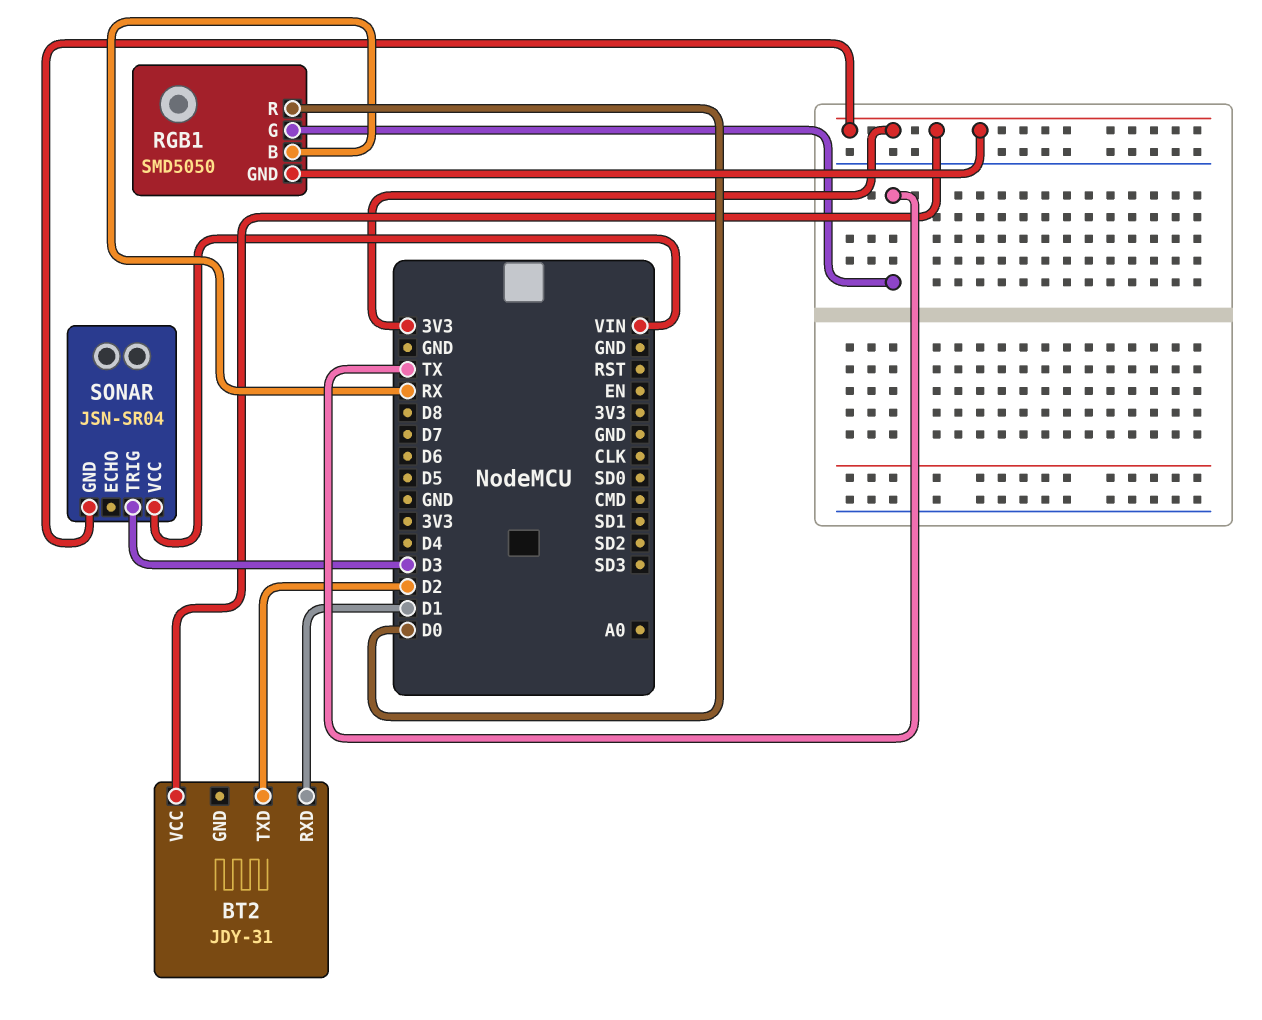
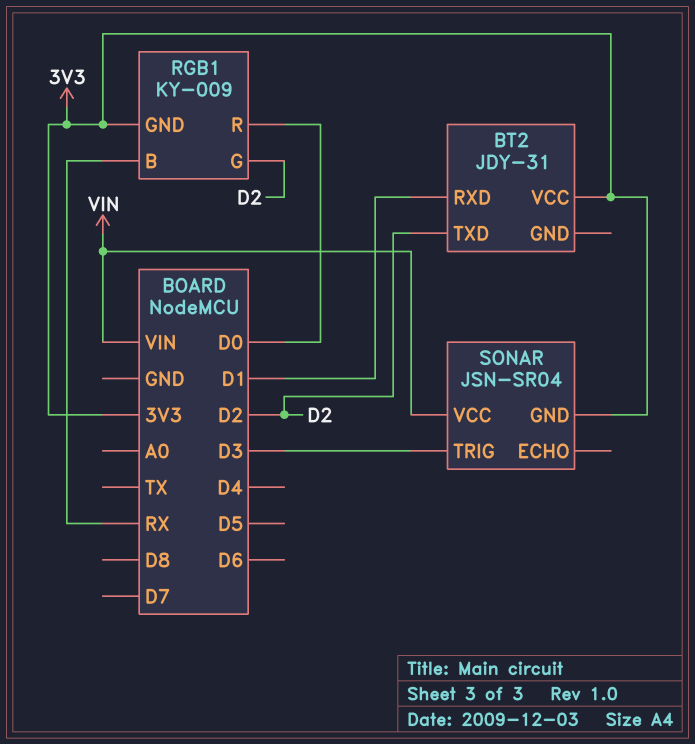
RGB1: SMD5050 -> KY-009
RGB1 pin G: TX -> D2

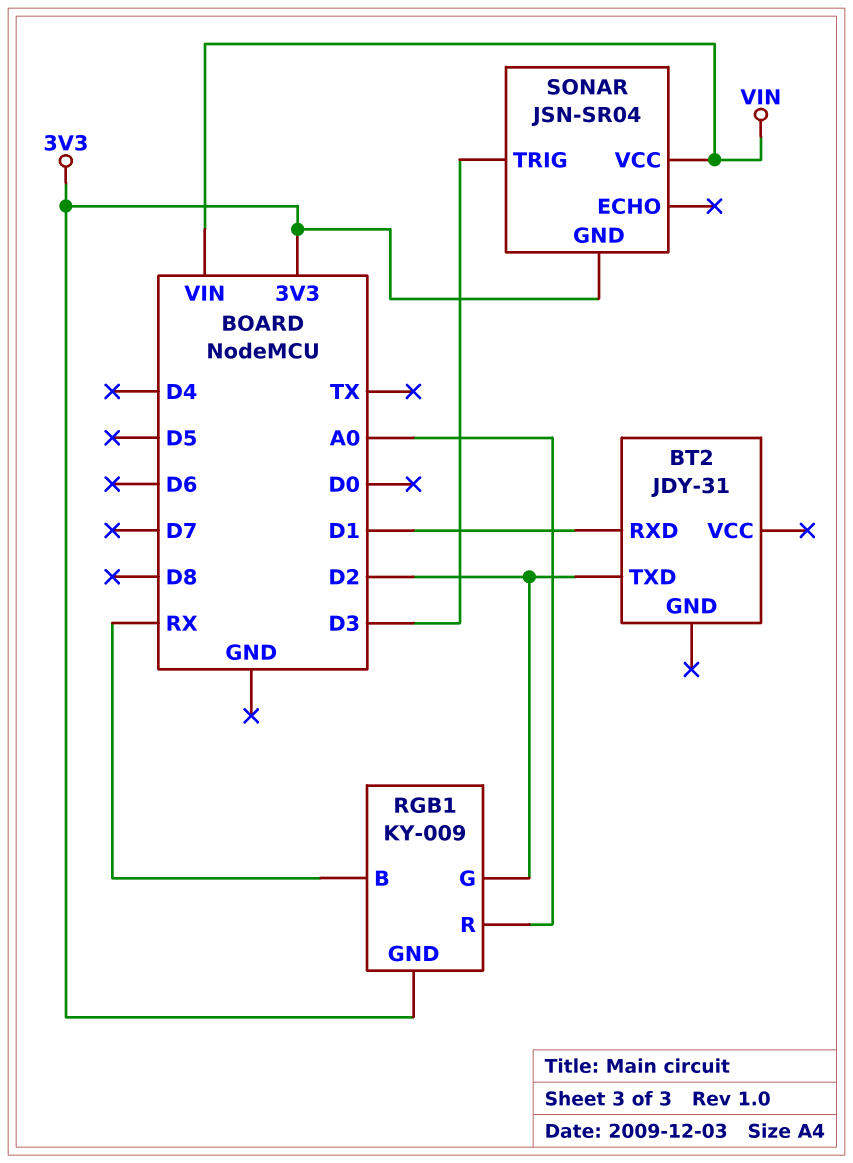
BT2 pin VCC: 3V3 -> none
RGB1 pin R: D0 -> A0

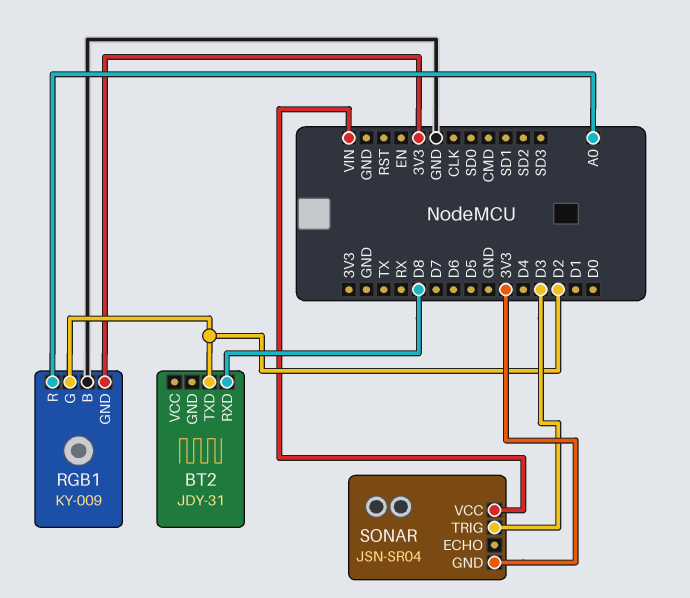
BT2 pin RXD: D1 -> D8
RGB1 pin B: RX -> GND

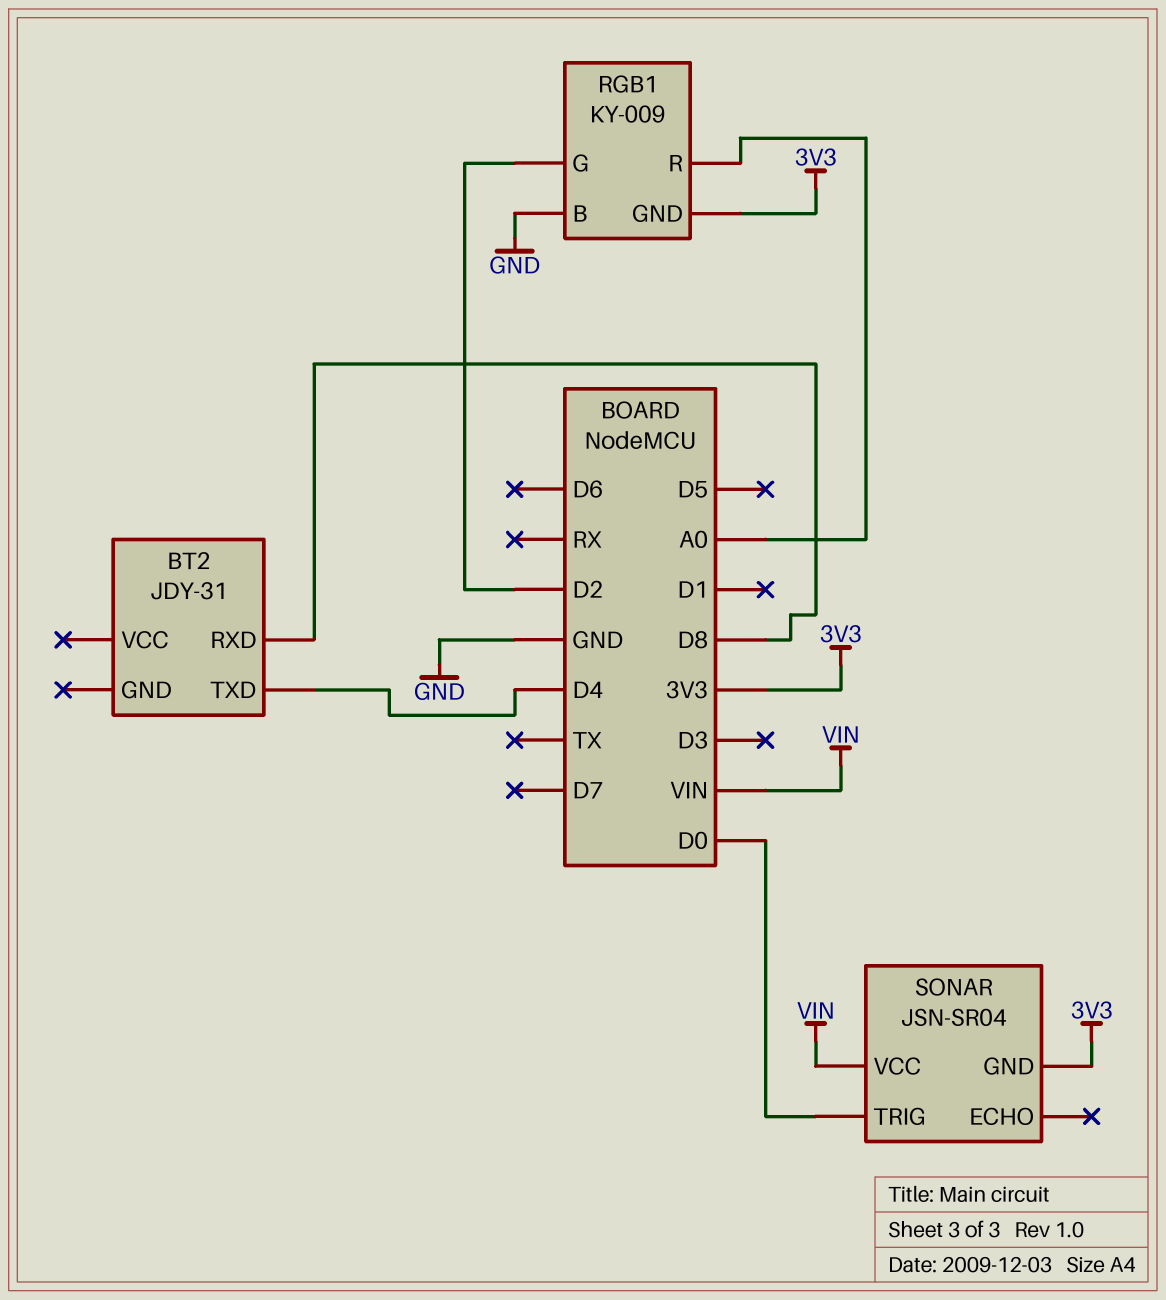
BT2 pin TXD: D2 -> D4
SONAR pin TRIG: D3 -> D0

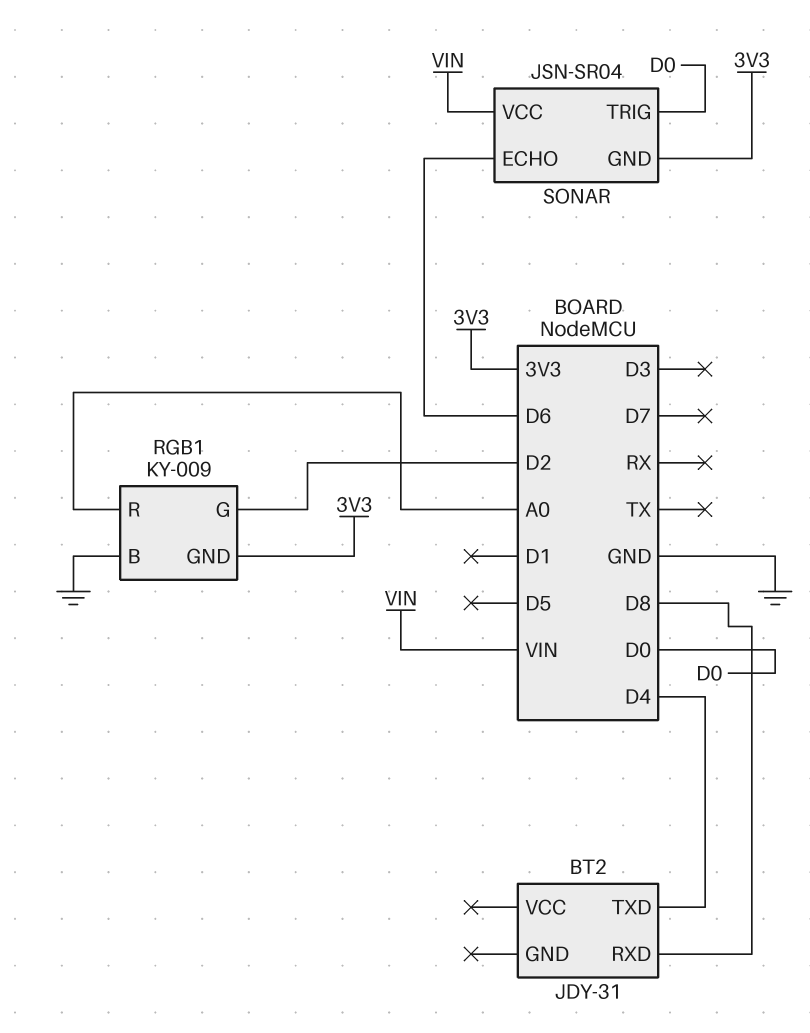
SONAR pin ECHO: none -> D6

